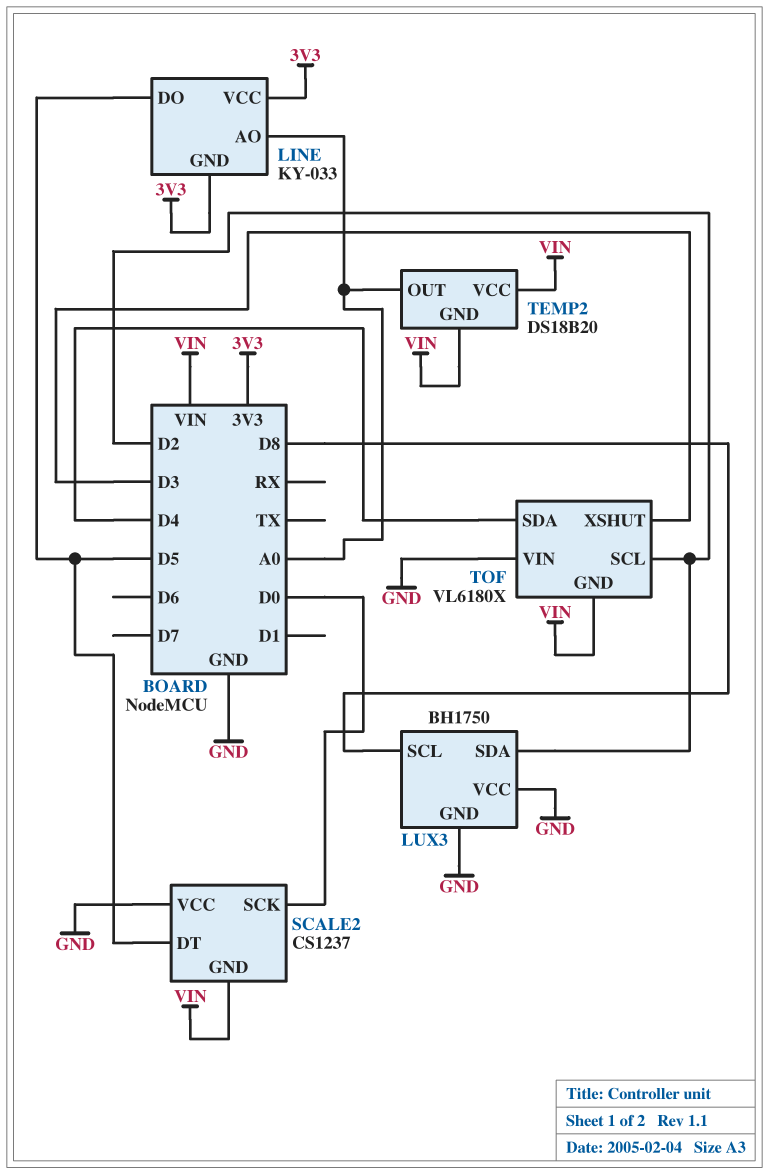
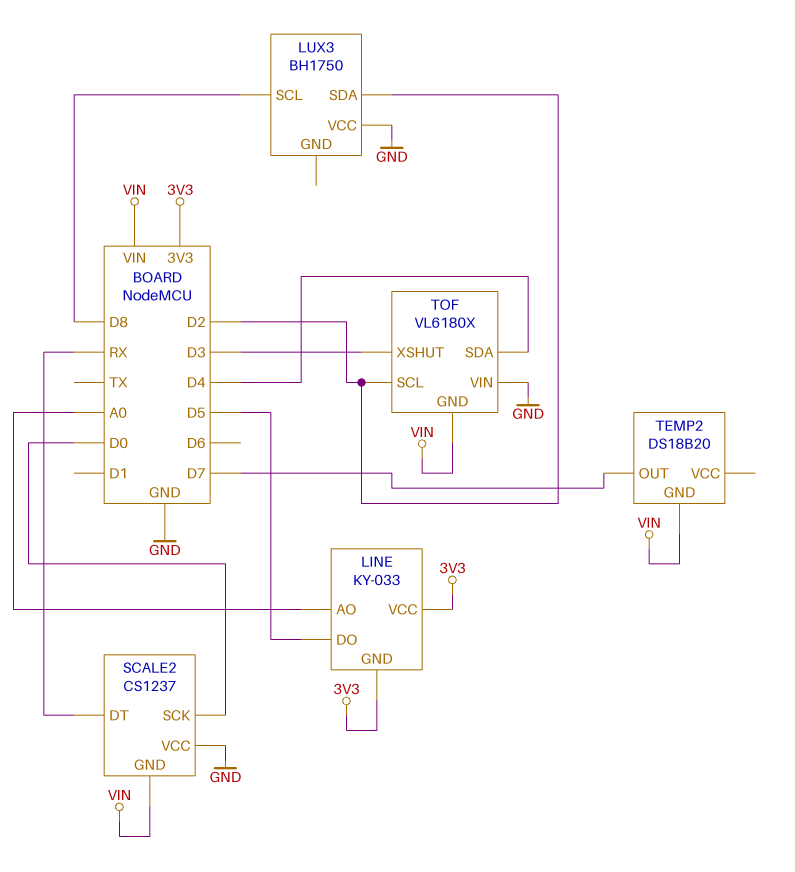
LUX3 pin GND: GND -> none
SCALE2 pin DT: D5 -> RX
TEMP2 pin OUT: A0 -> D7
TEMP2 pin VCC: VIN -> none

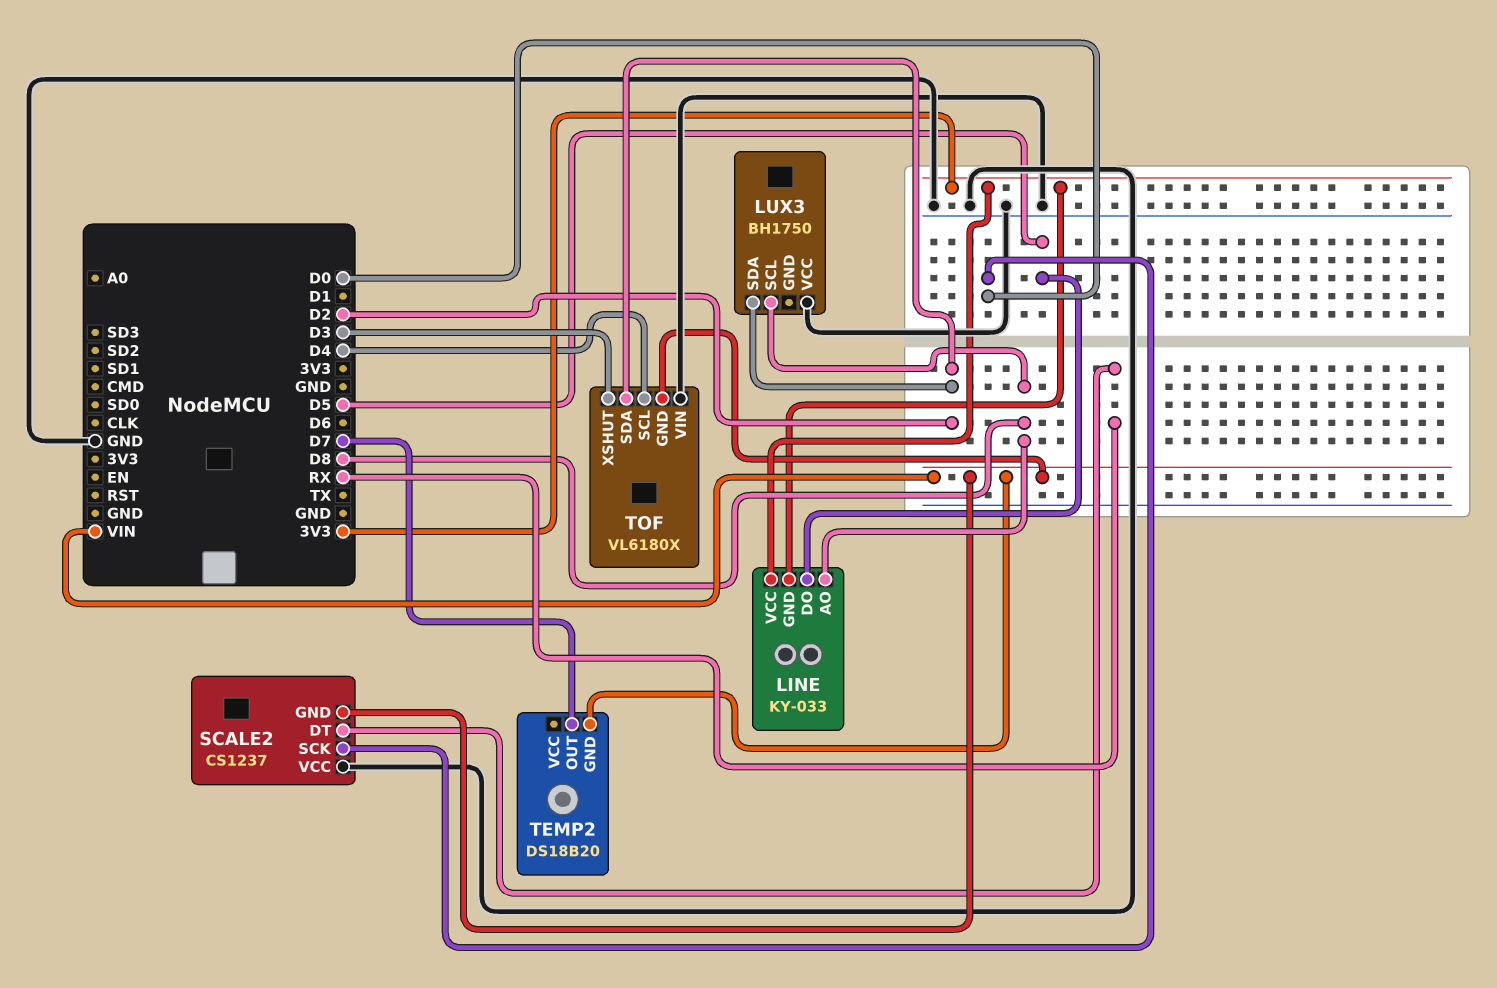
LINE pin AO: A0 -> D8
TOF pin SCL: D2 -> D4
TOF pin SDA: D4 -> D2

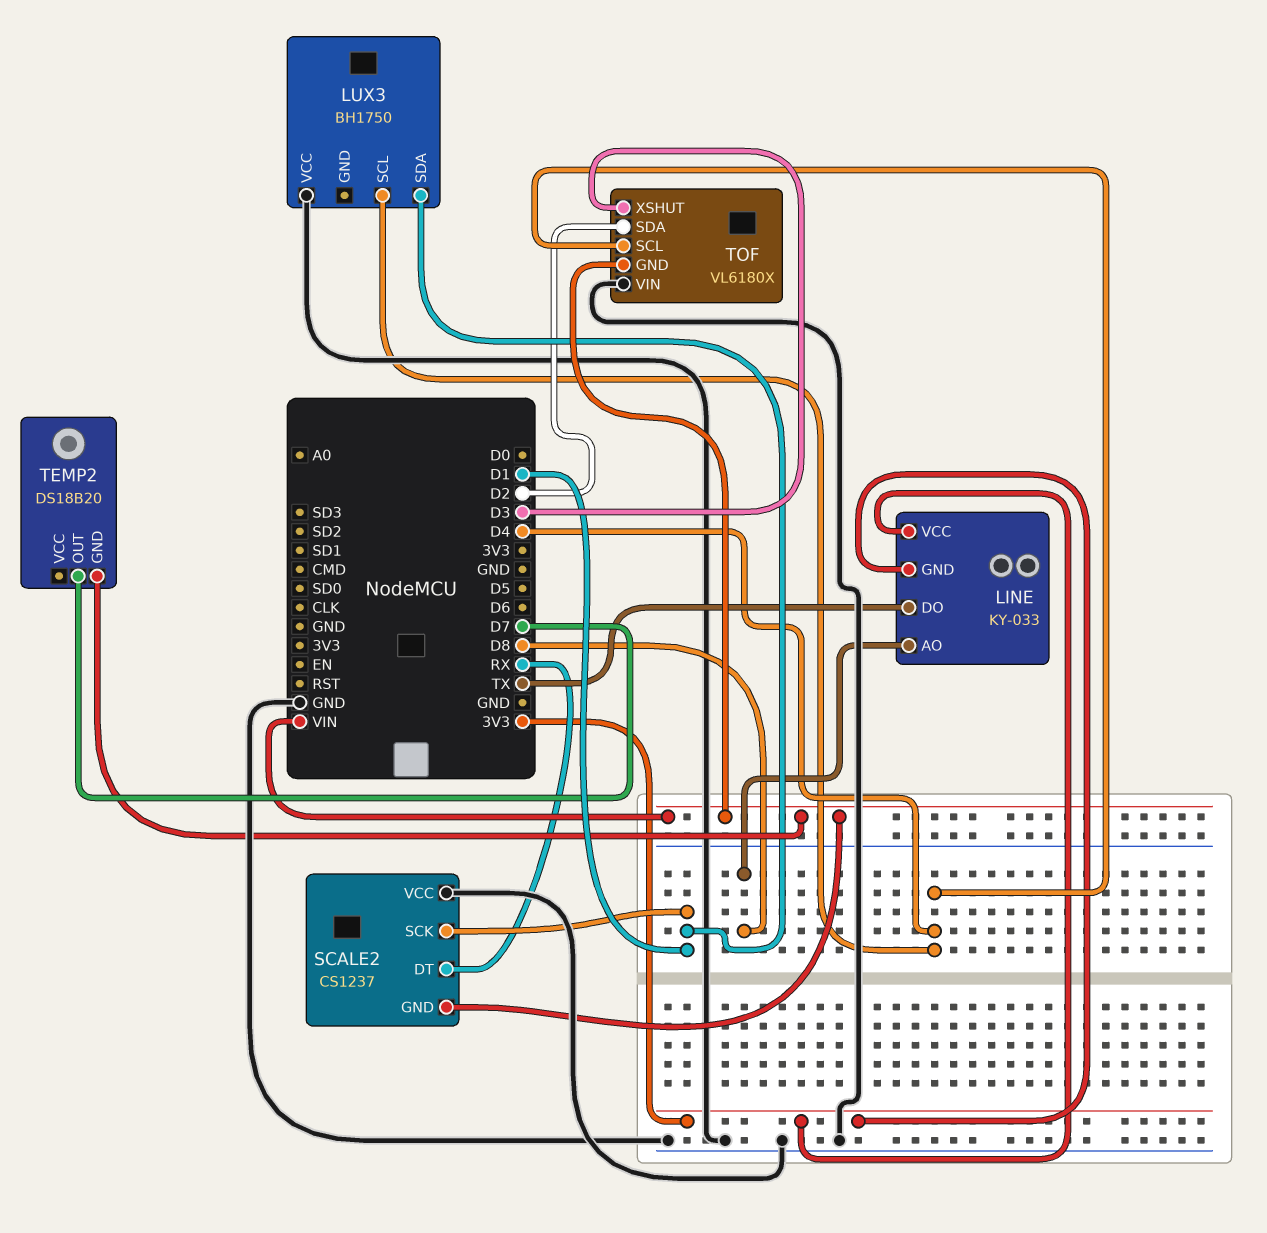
LINE pin DO: D5 -> TX
LUX3 pin SCL: D8 -> D4
LUX3 pin SDA: D2 -> D1
SCALE2 pin SCK: D0 -> D1

